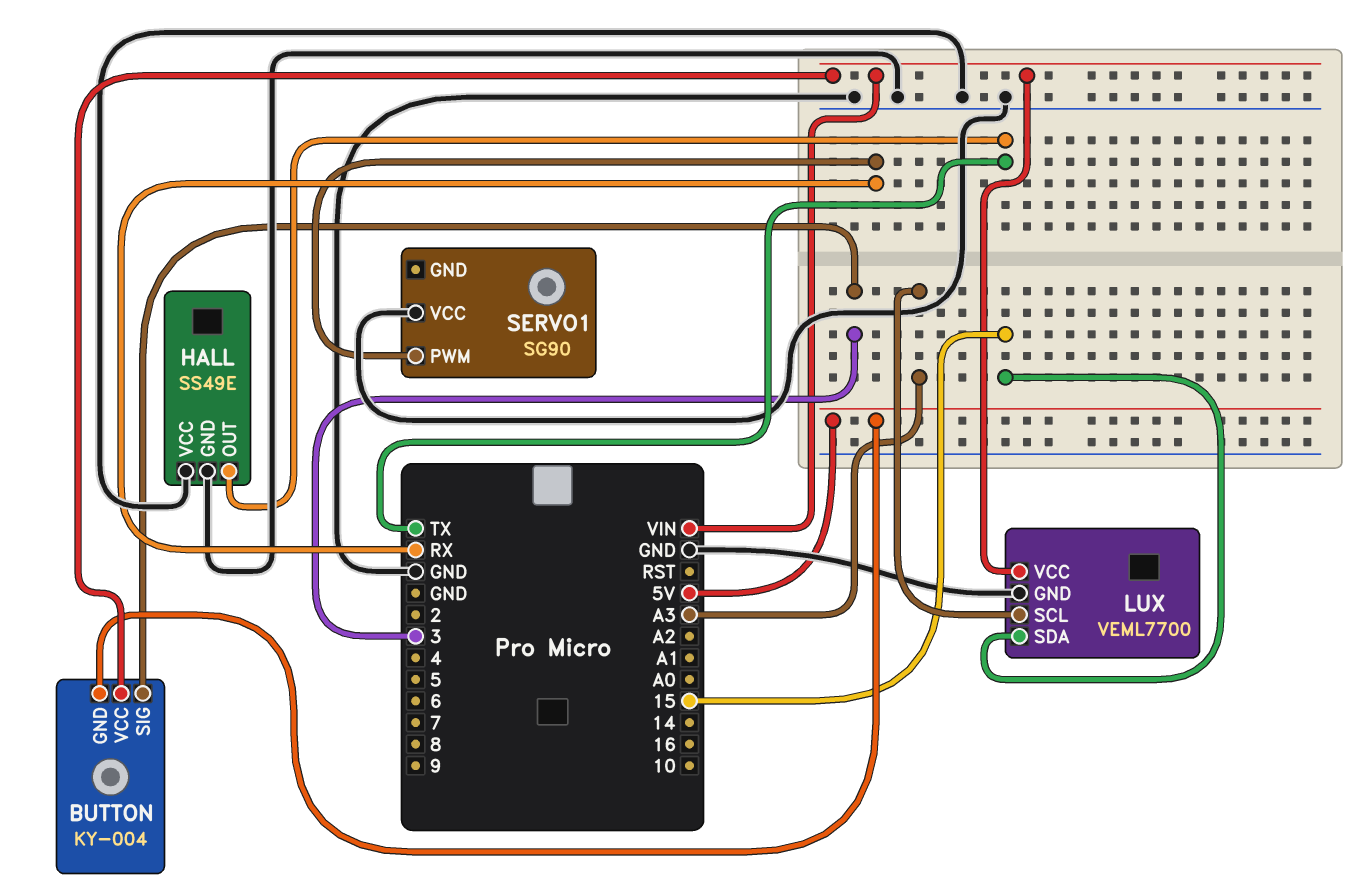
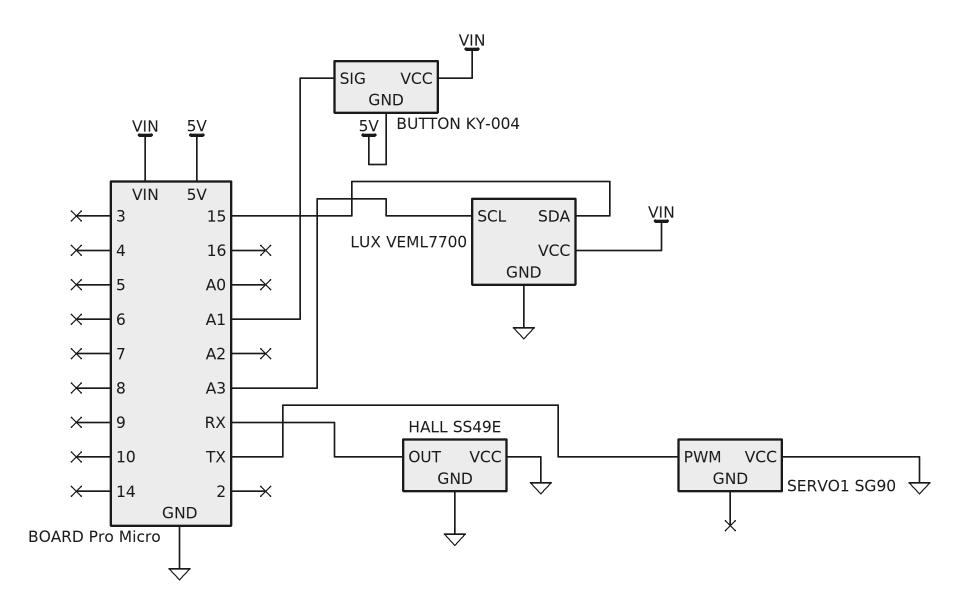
BUTTON pin SIG: 3 -> A1
HALL pin OUT: TX -> RX
SERVO1 pin PWM: RX -> TX

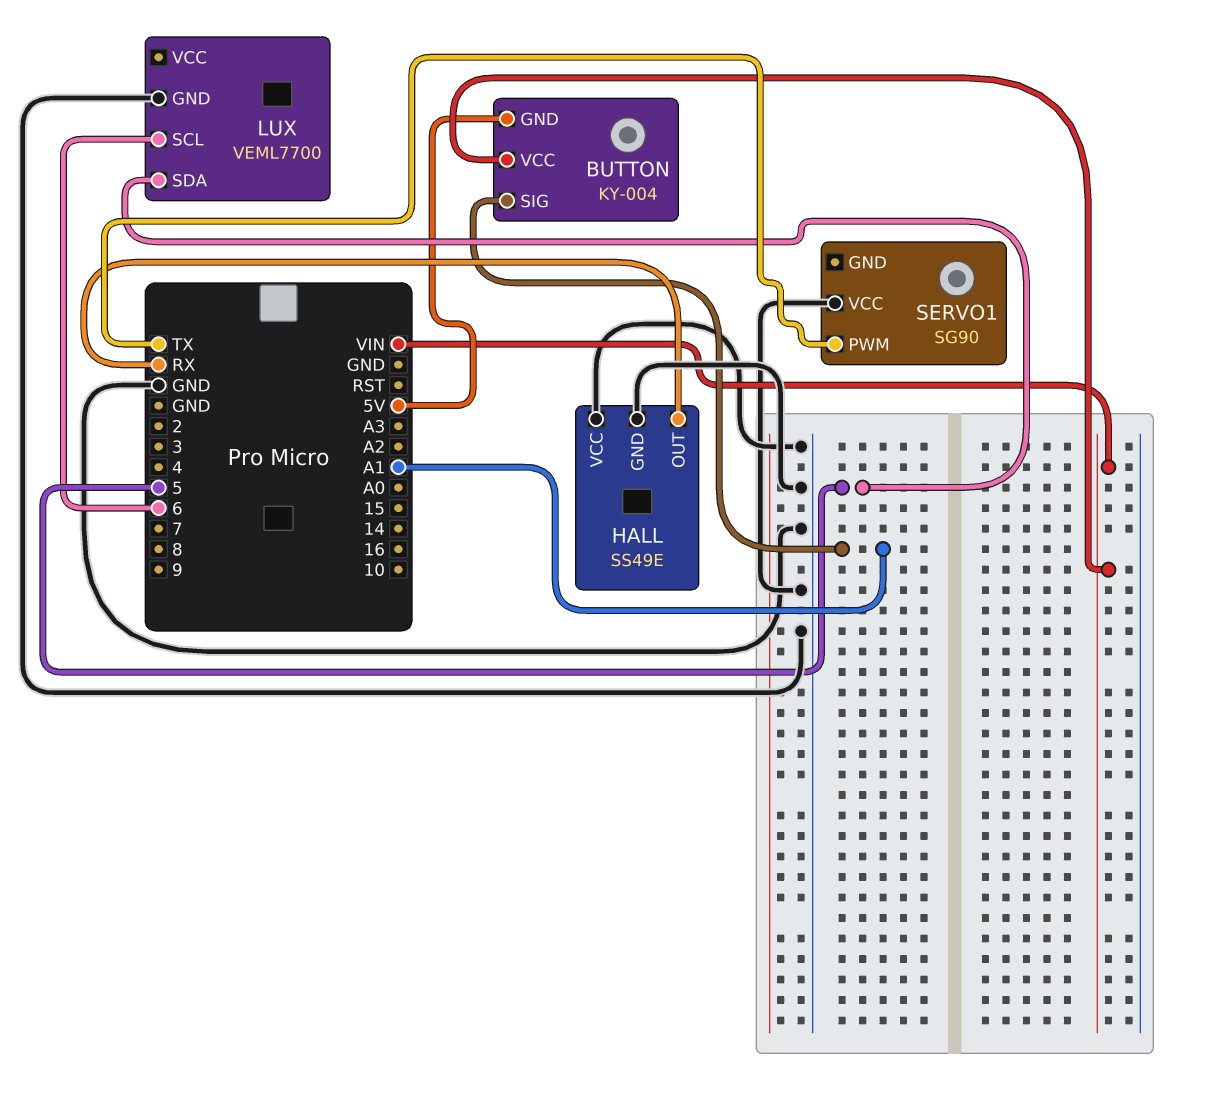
LUX pin SCL: A3 -> 6
LUX pin SDA: 15 -> 5
LUX pin VCC: VIN -> none

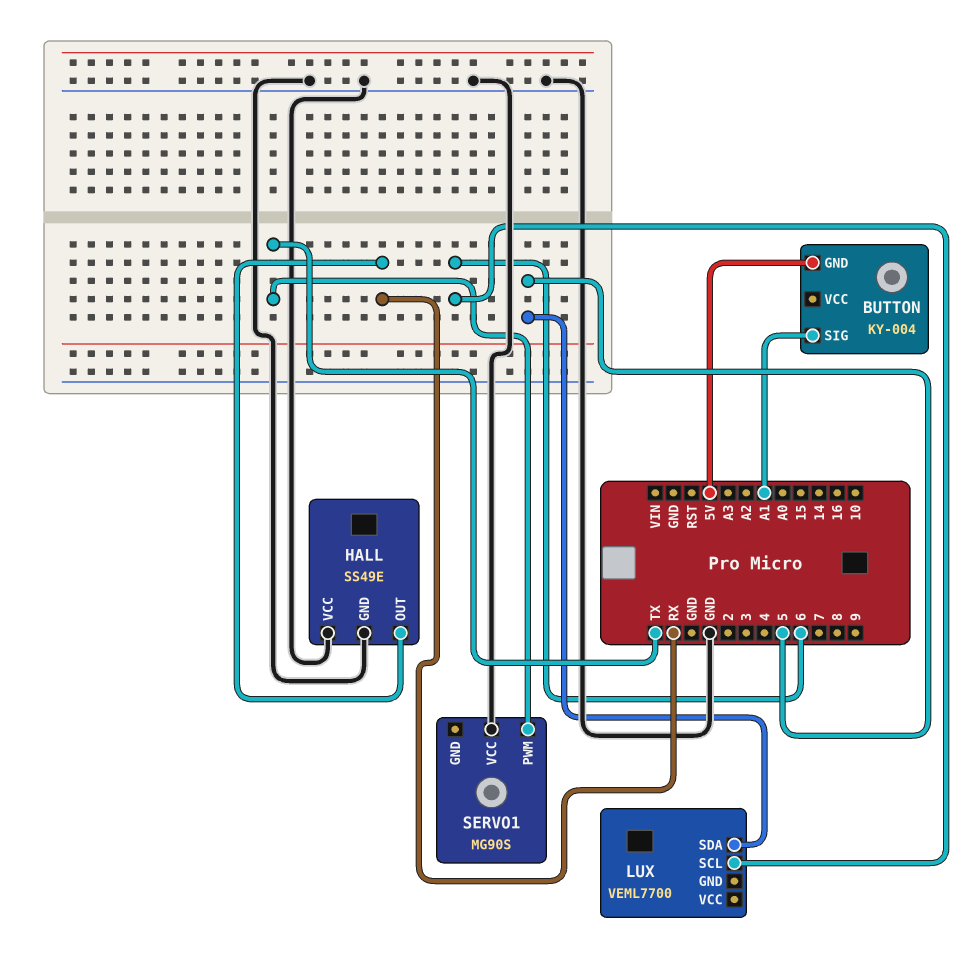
BUTTON pin VCC: VIN -> none
LUX pin GND: GND -> none
SERVO1: SG90 -> MG90S

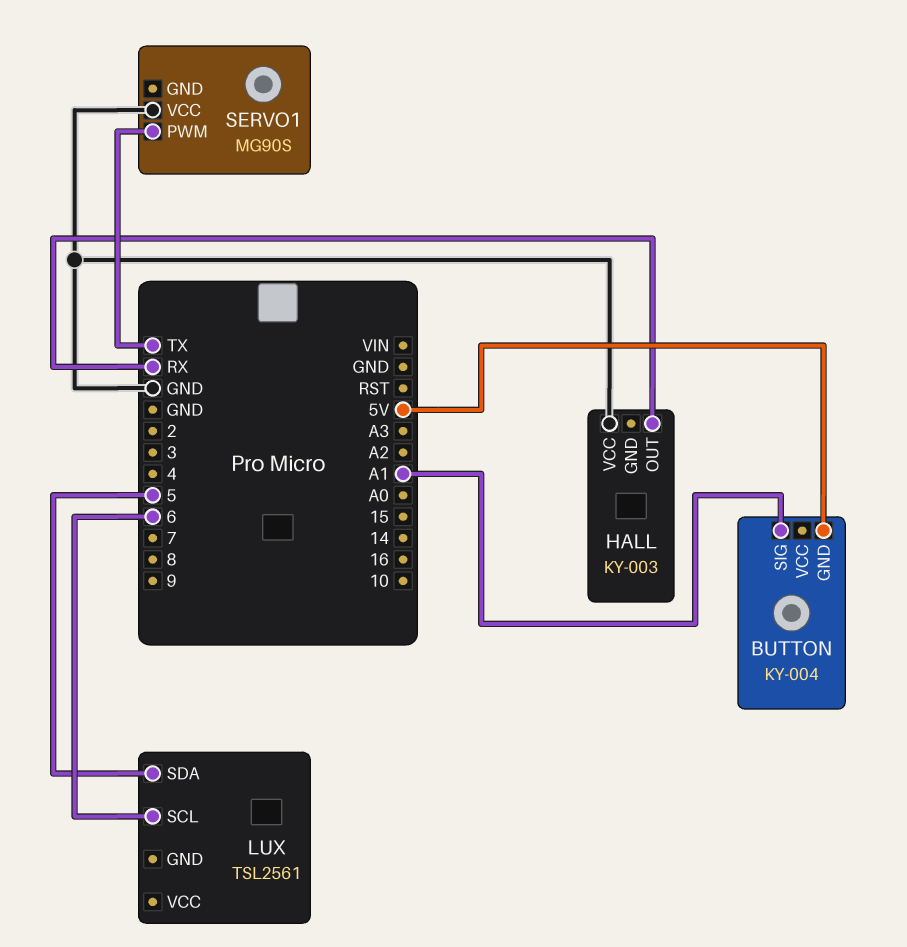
HALL: SS49E -> KY-003
HALL pin GND: GND -> none
LUX: VEML7700 -> TSL2561

